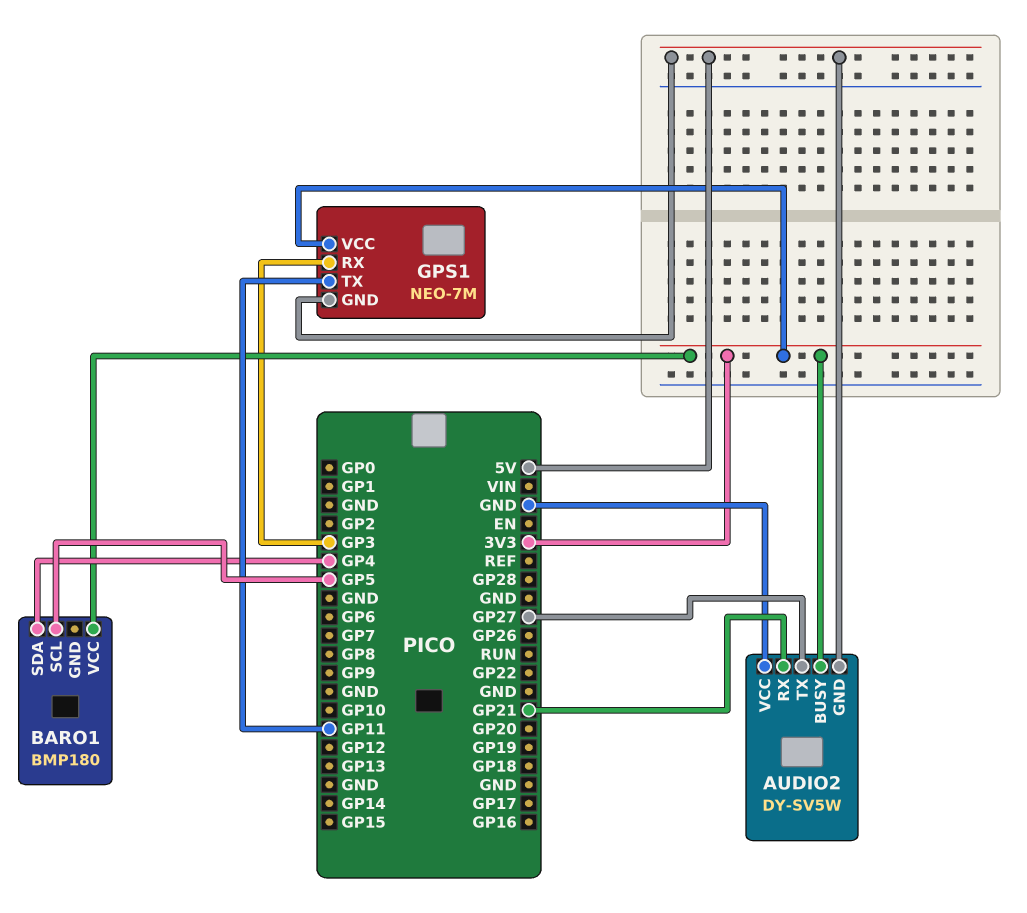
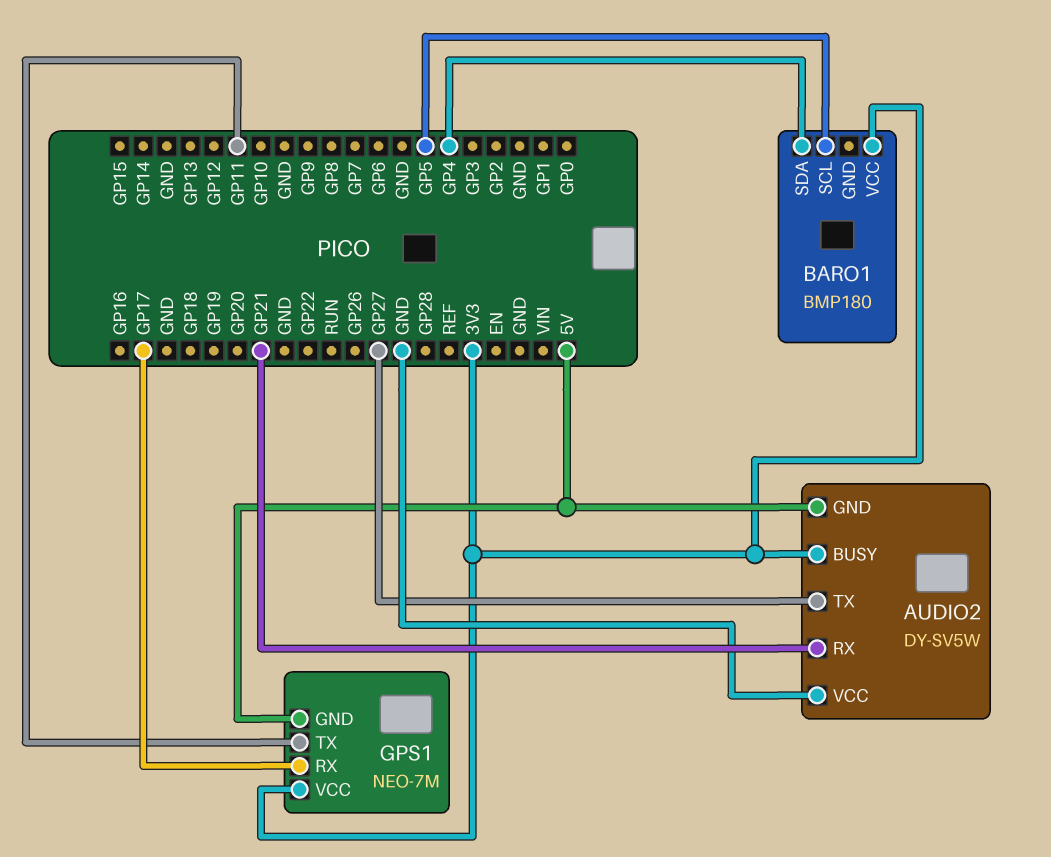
GPS1 pin RX: GP3 -> GP17

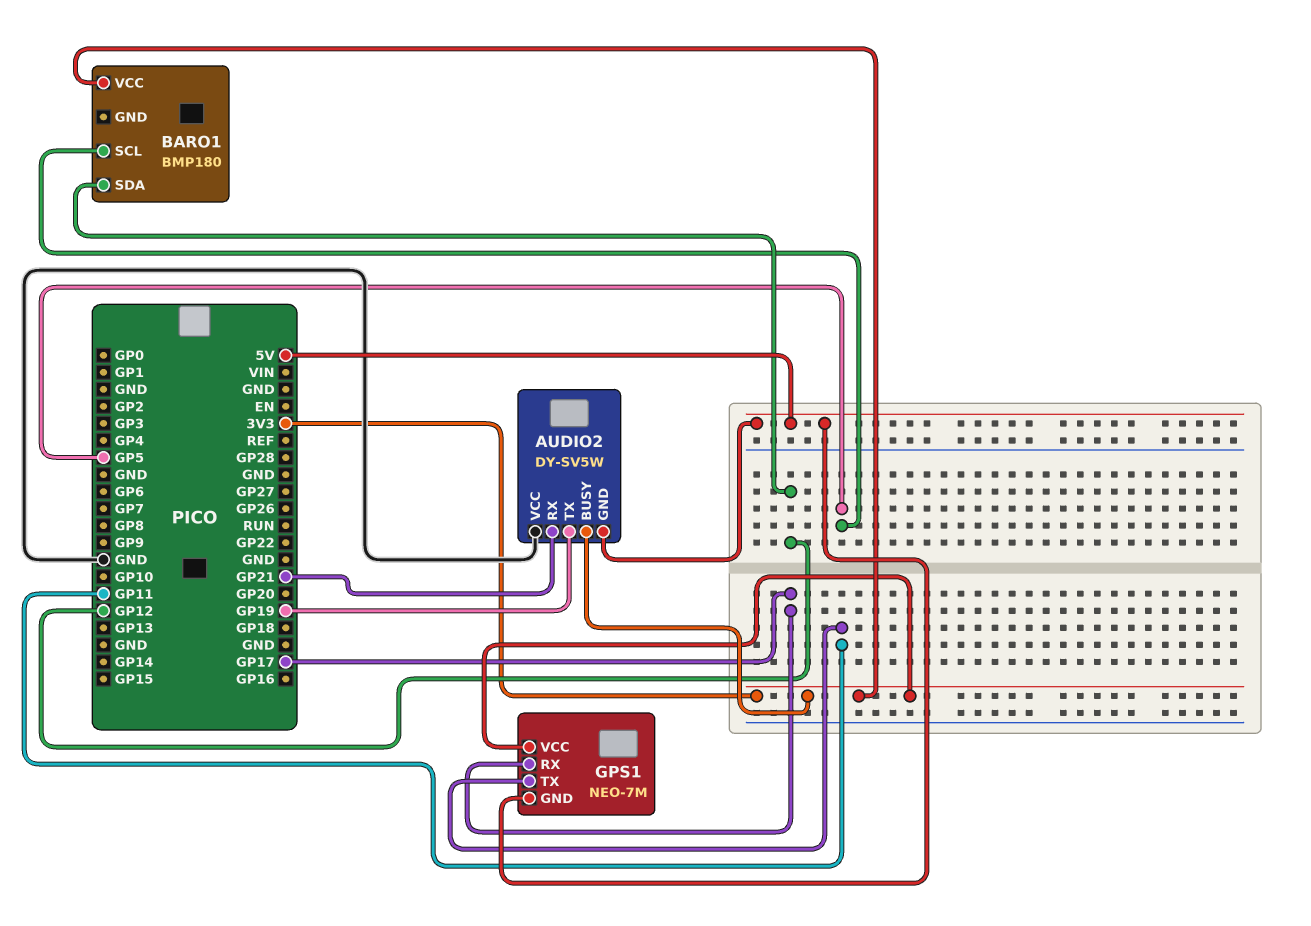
AUDIO2 pin TX: GP27 -> GP19
BARO1 pin SDA: GP4 -> GP12

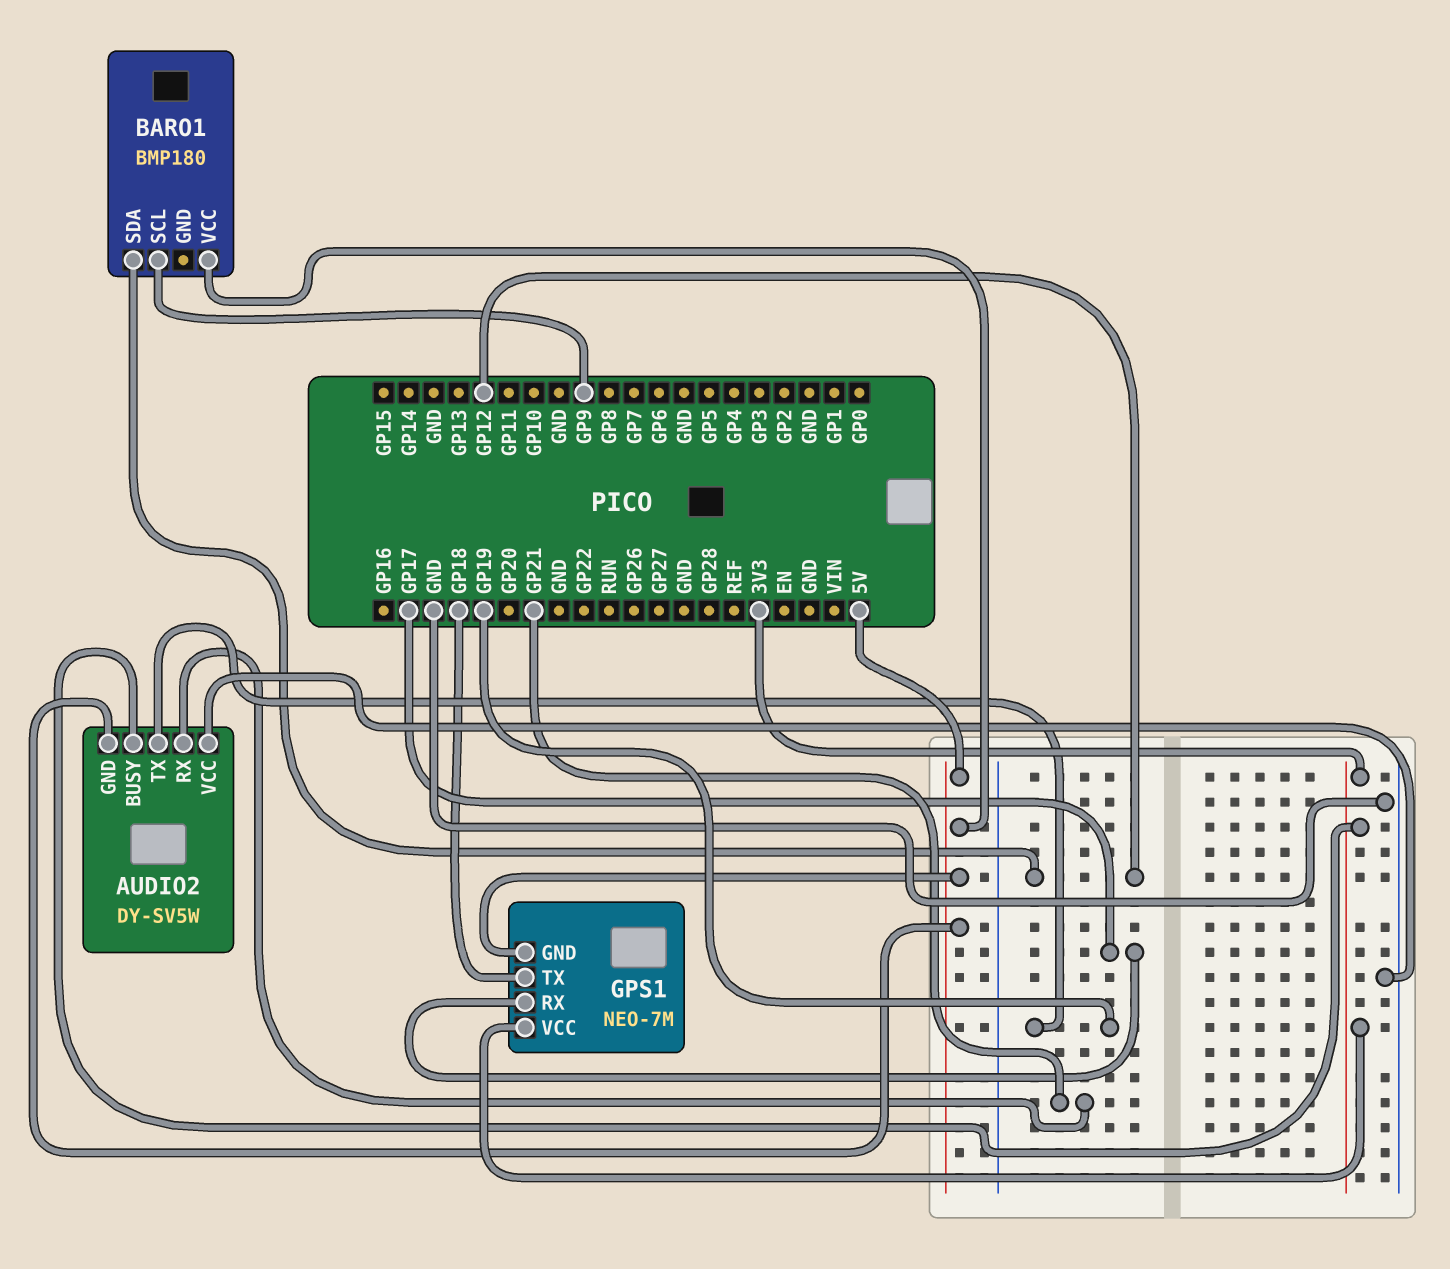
BARO1 pin SCL: GP5 -> GP9
BARO1 pin VCC: 3V3 -> 5V
GPS1 pin TX: GP11 -> GP18

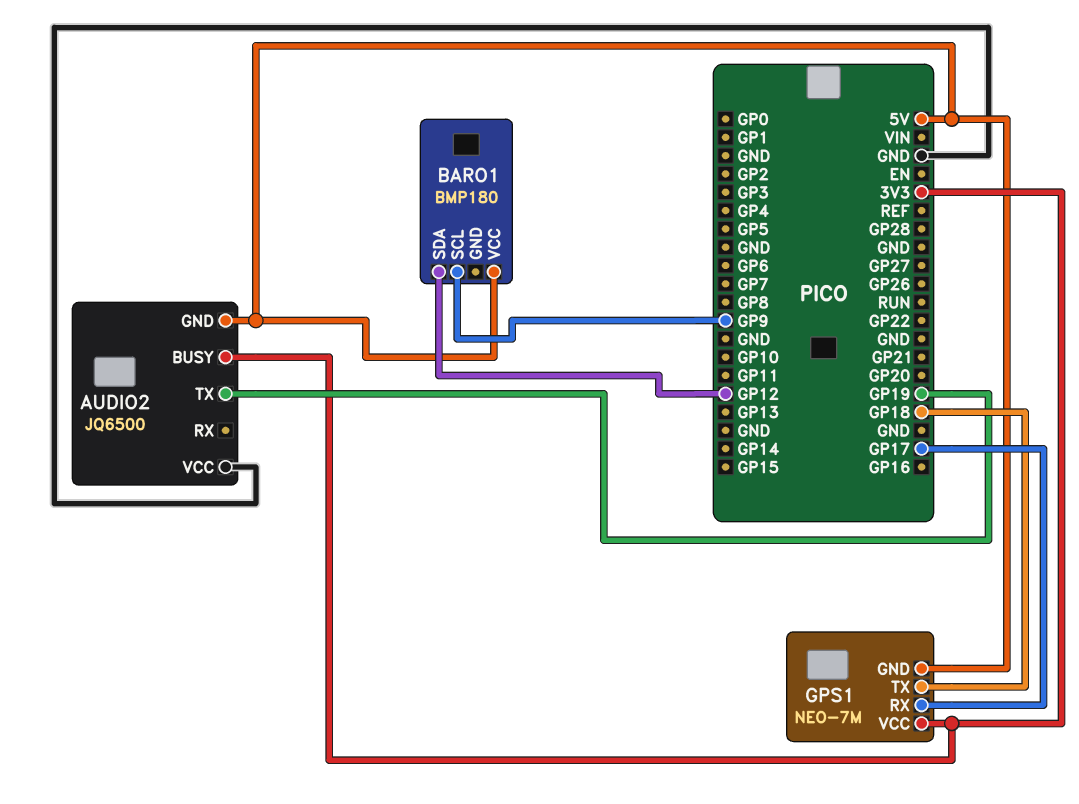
AUDIO2: DY-SV5W -> JQ6500
AUDIO2 pin RX: GP21 -> none

